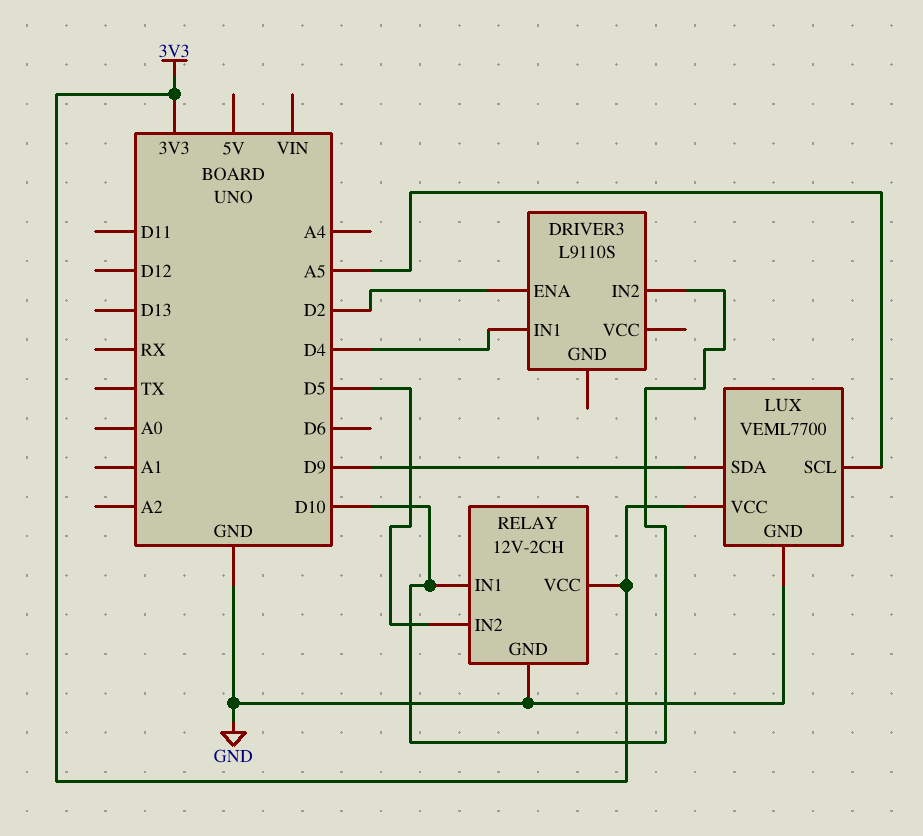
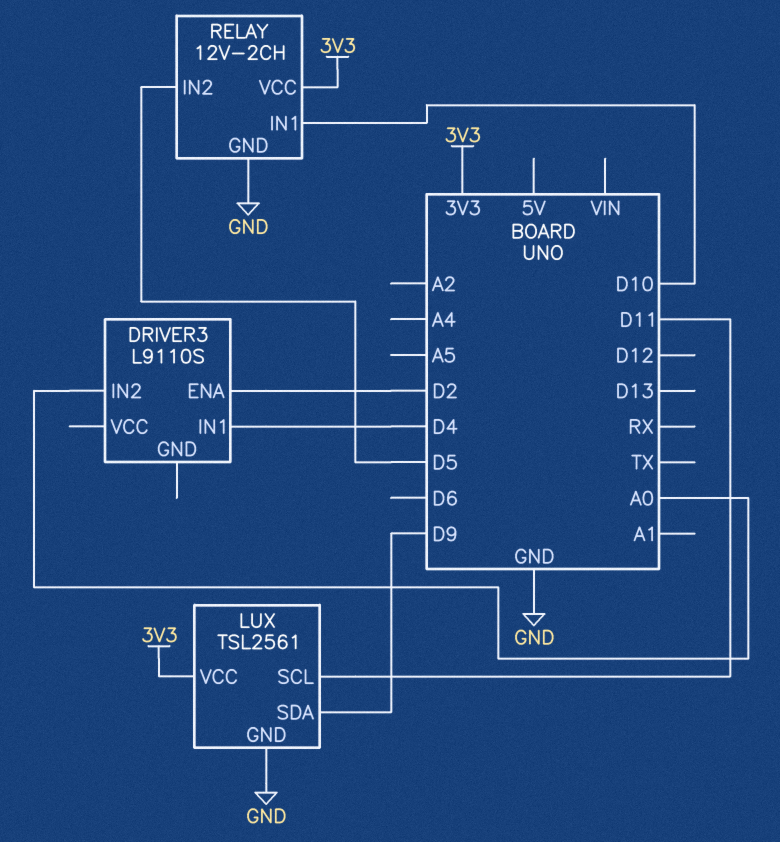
DRIVER3 pin IN2: D10 -> A0
LUX: VEML7700 -> TSL2561
LUX pin SCL: A5 -> D11

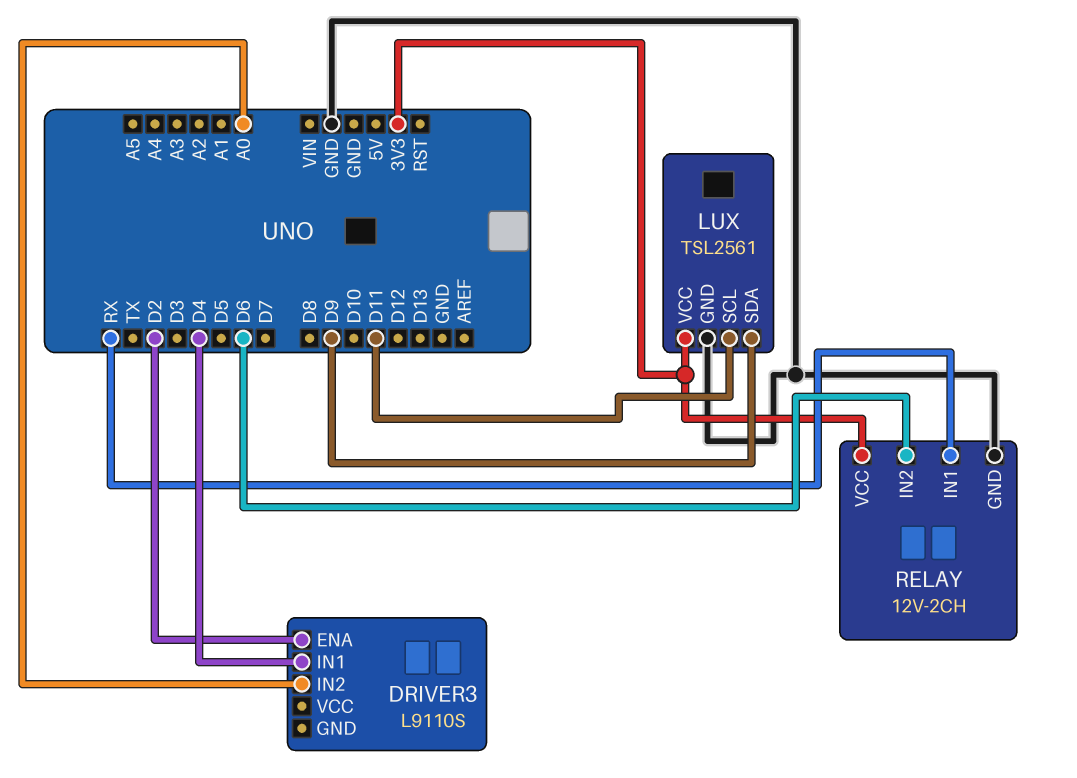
RELAY pin IN1: D10 -> RX
RELAY pin IN2: D5 -> D6

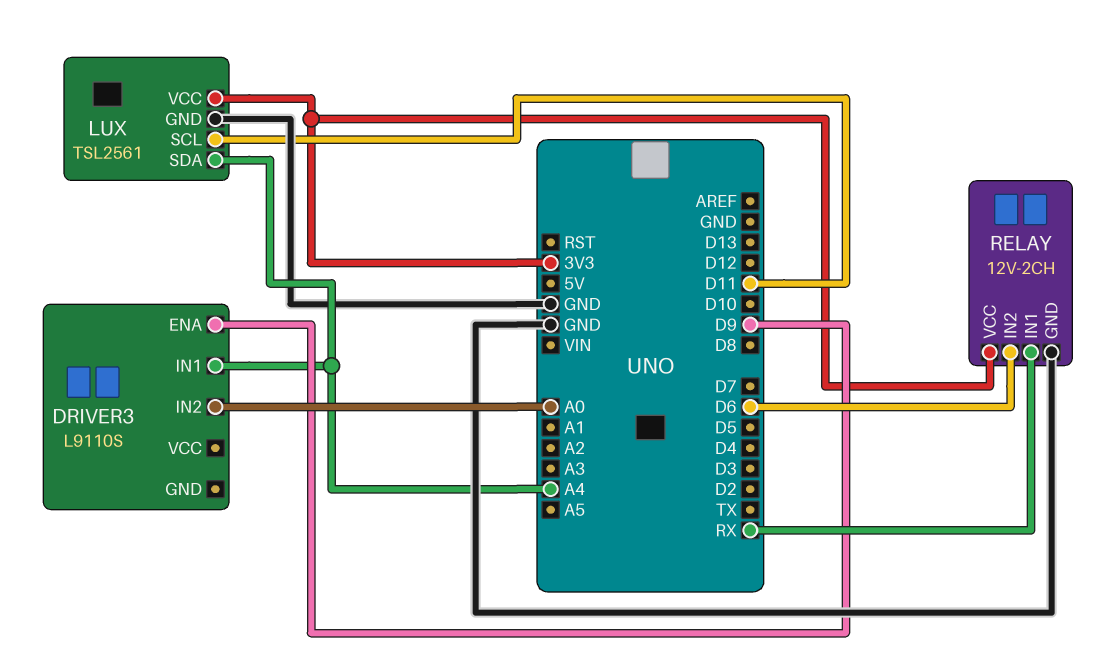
DRIVER3 pin ENA: D2 -> D9
DRIVER3 pin IN1: D4 -> A4
LUX pin SDA: D9 -> A4

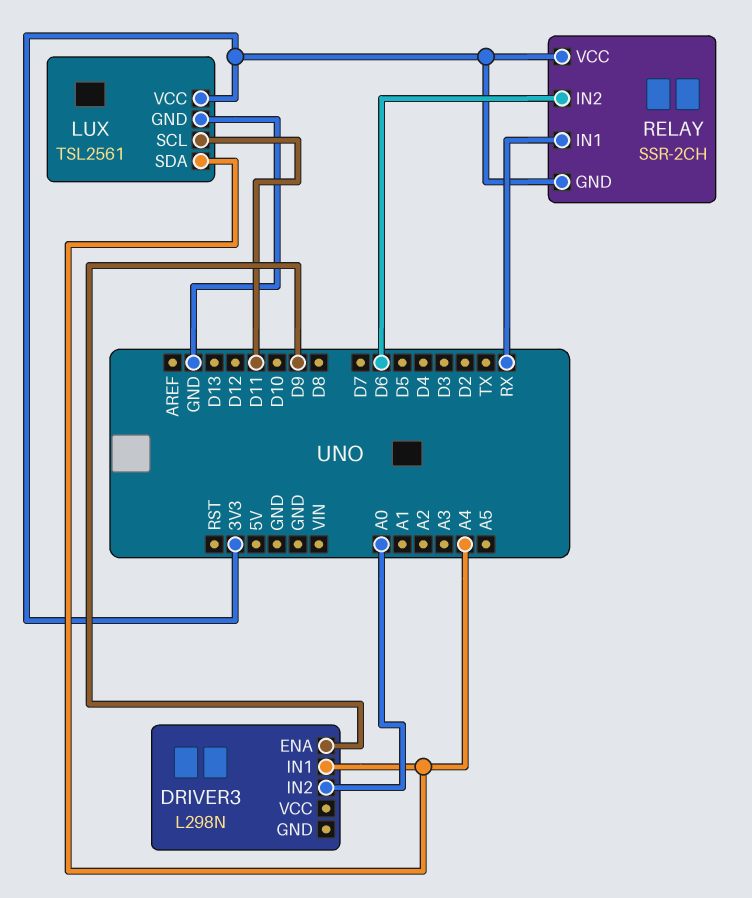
DRIVER3: L9110S -> L298N
RELAY: 12V-2CH -> SSR-2CH
RELAY pin GND: GND -> 3V3

